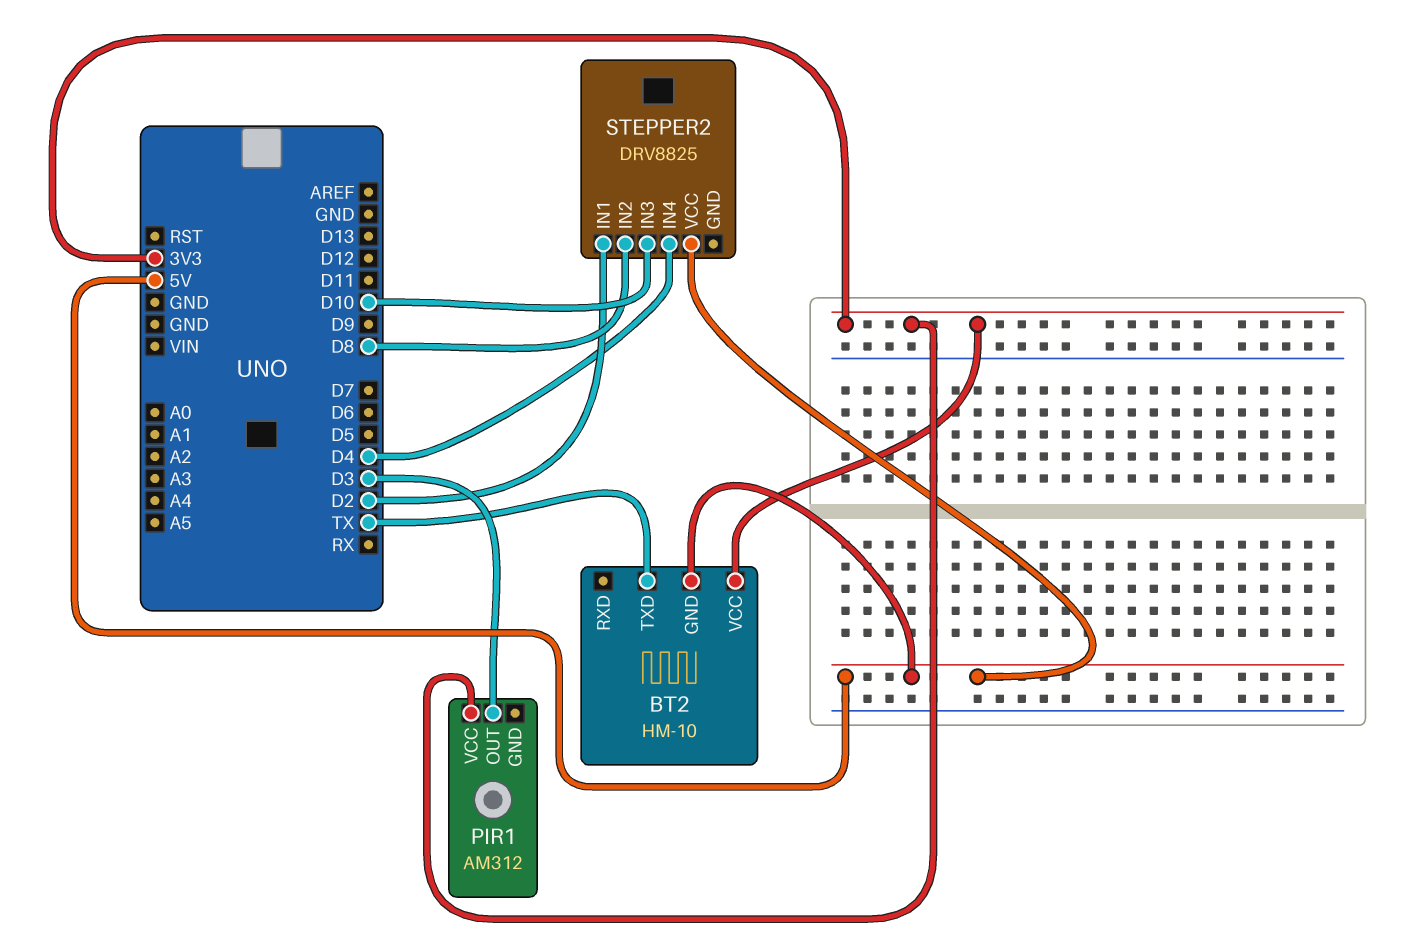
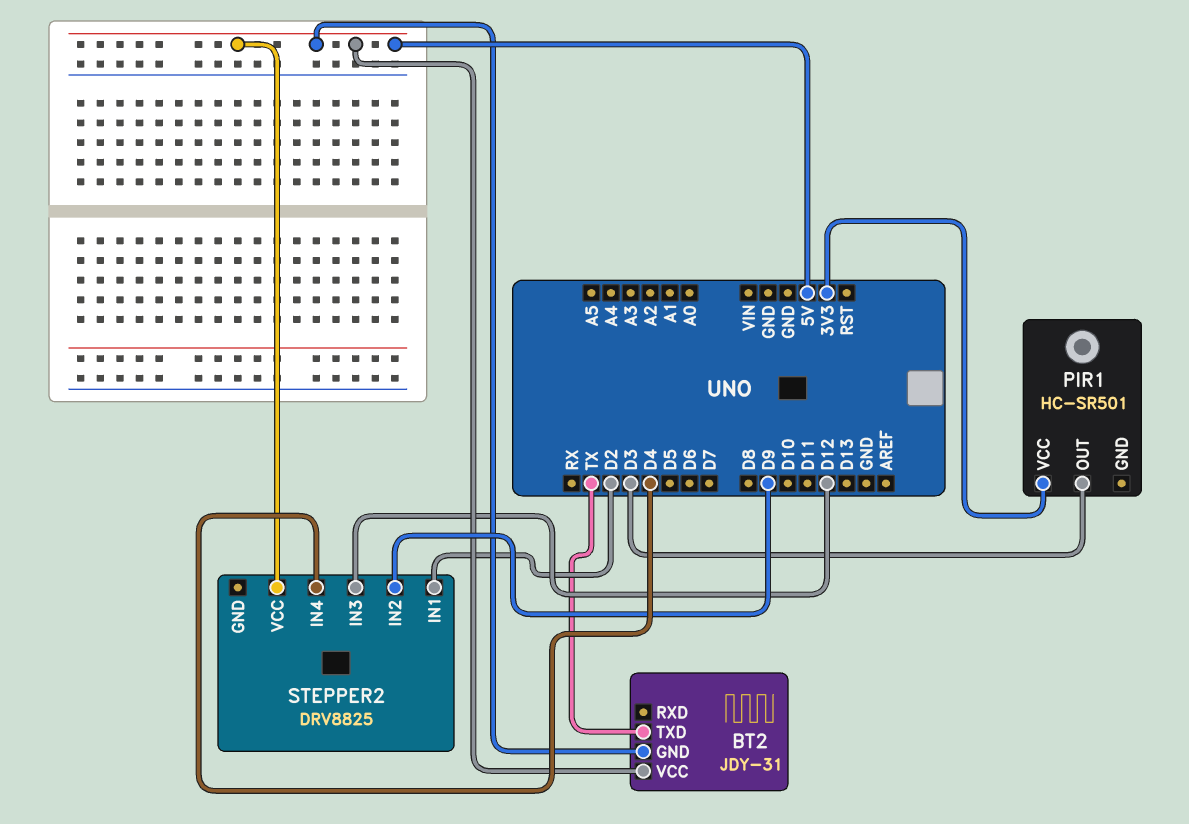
BT2: HM-10 -> JDY-31
BT2 pin VCC: 3V3 -> 5V
PIR1: AM312 -> HC-SR501
STEPPER2 pin IN2: D8 -> D9
STEPPER2 pin IN3: D10 -> D12

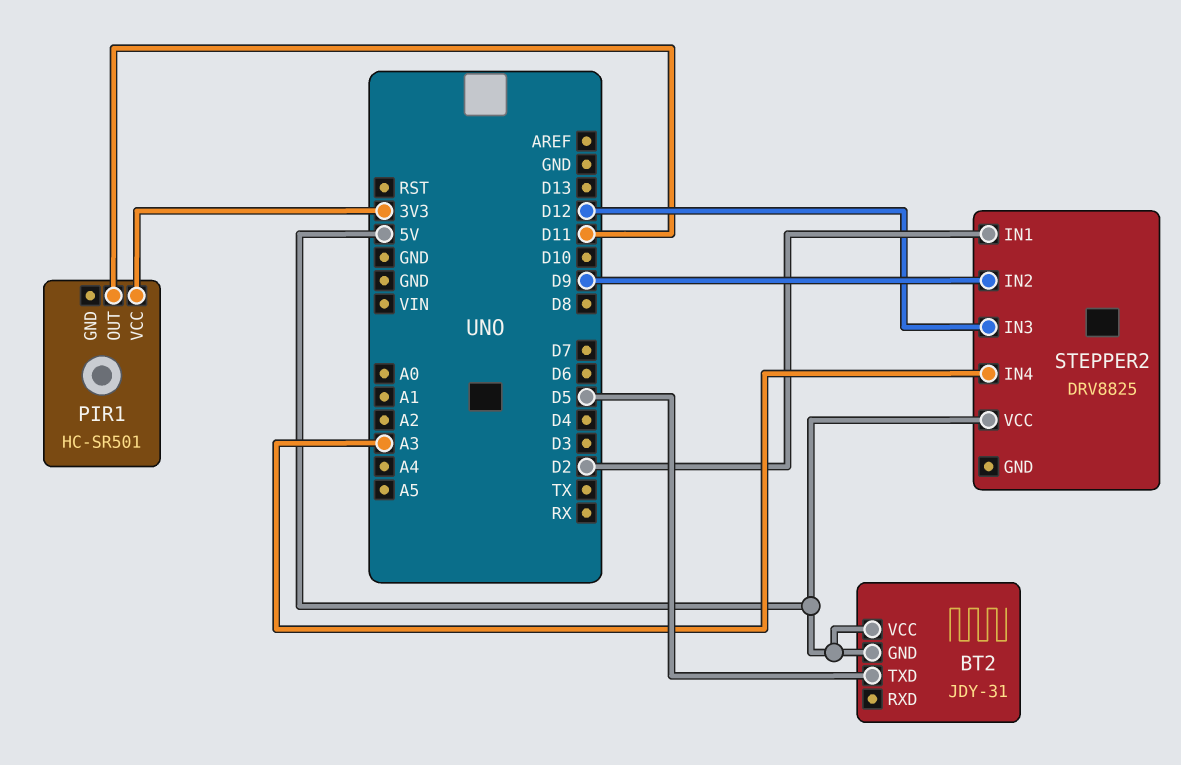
BT2 pin TXD: TX -> D5
PIR1 pin OUT: D3 -> D11
STEPPER2 pin IN4: D4 -> A3

